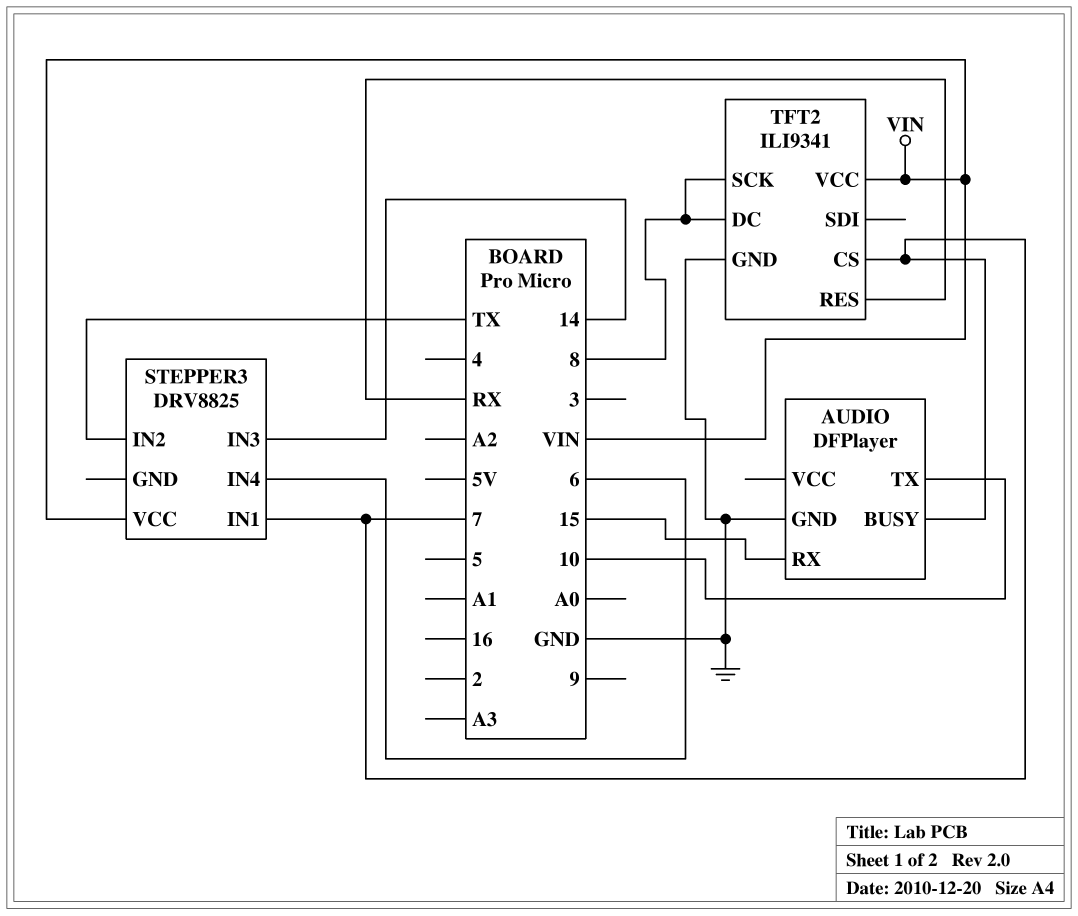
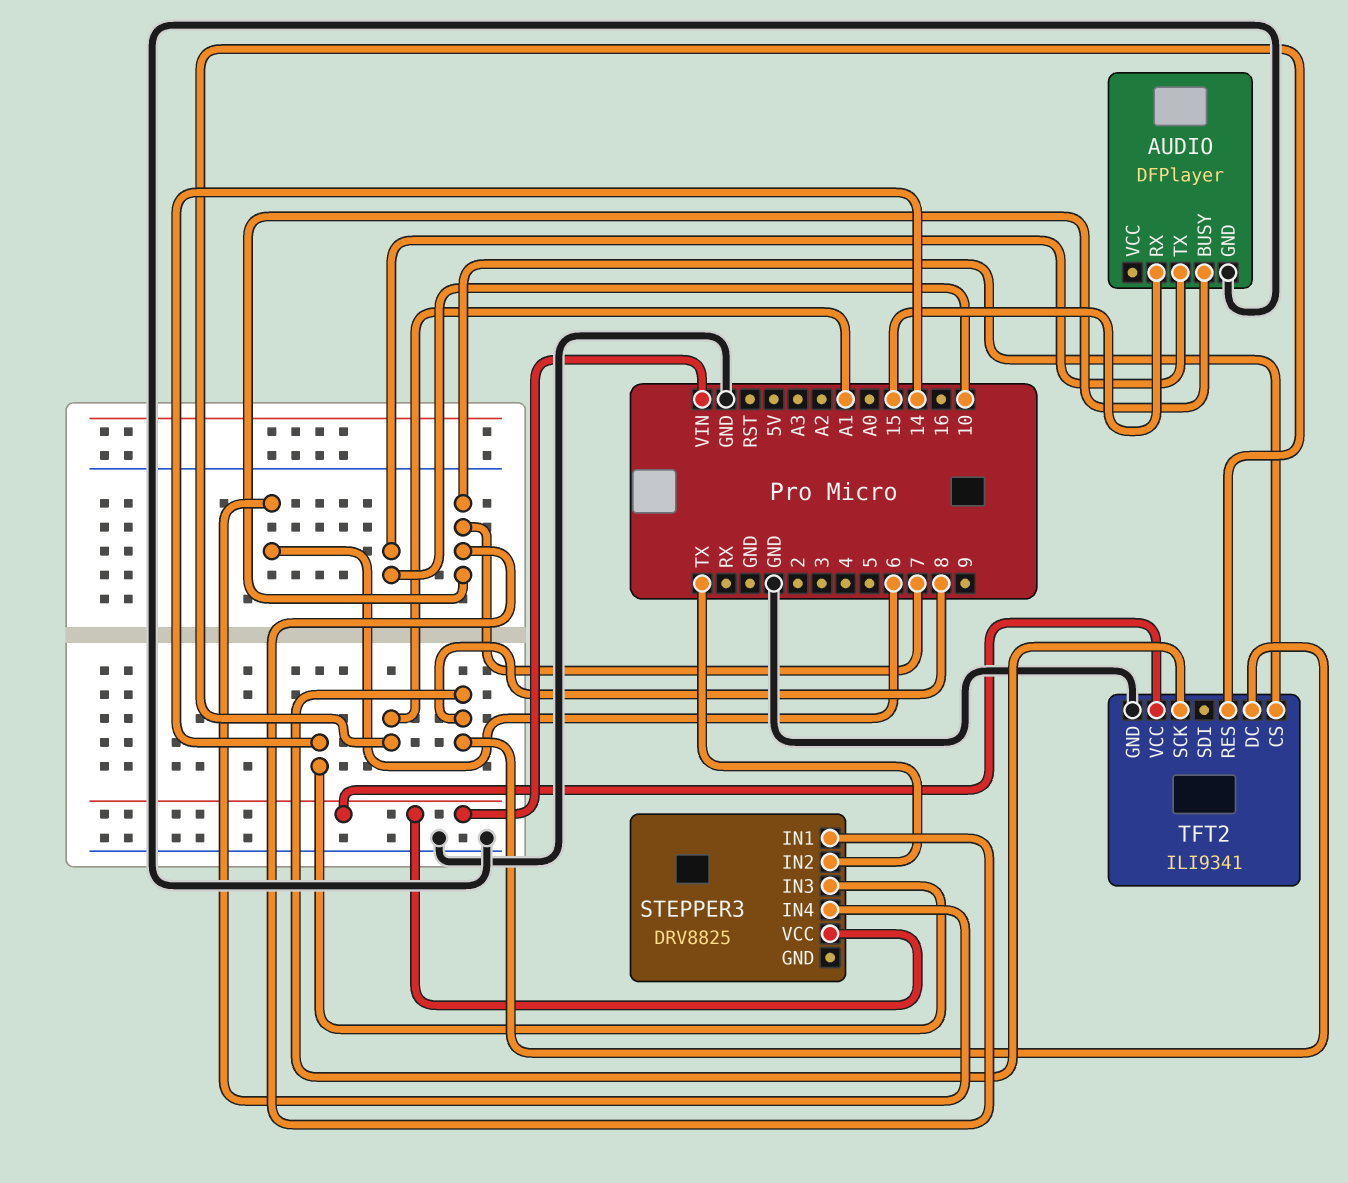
TFT2 pin RES: RX -> A1

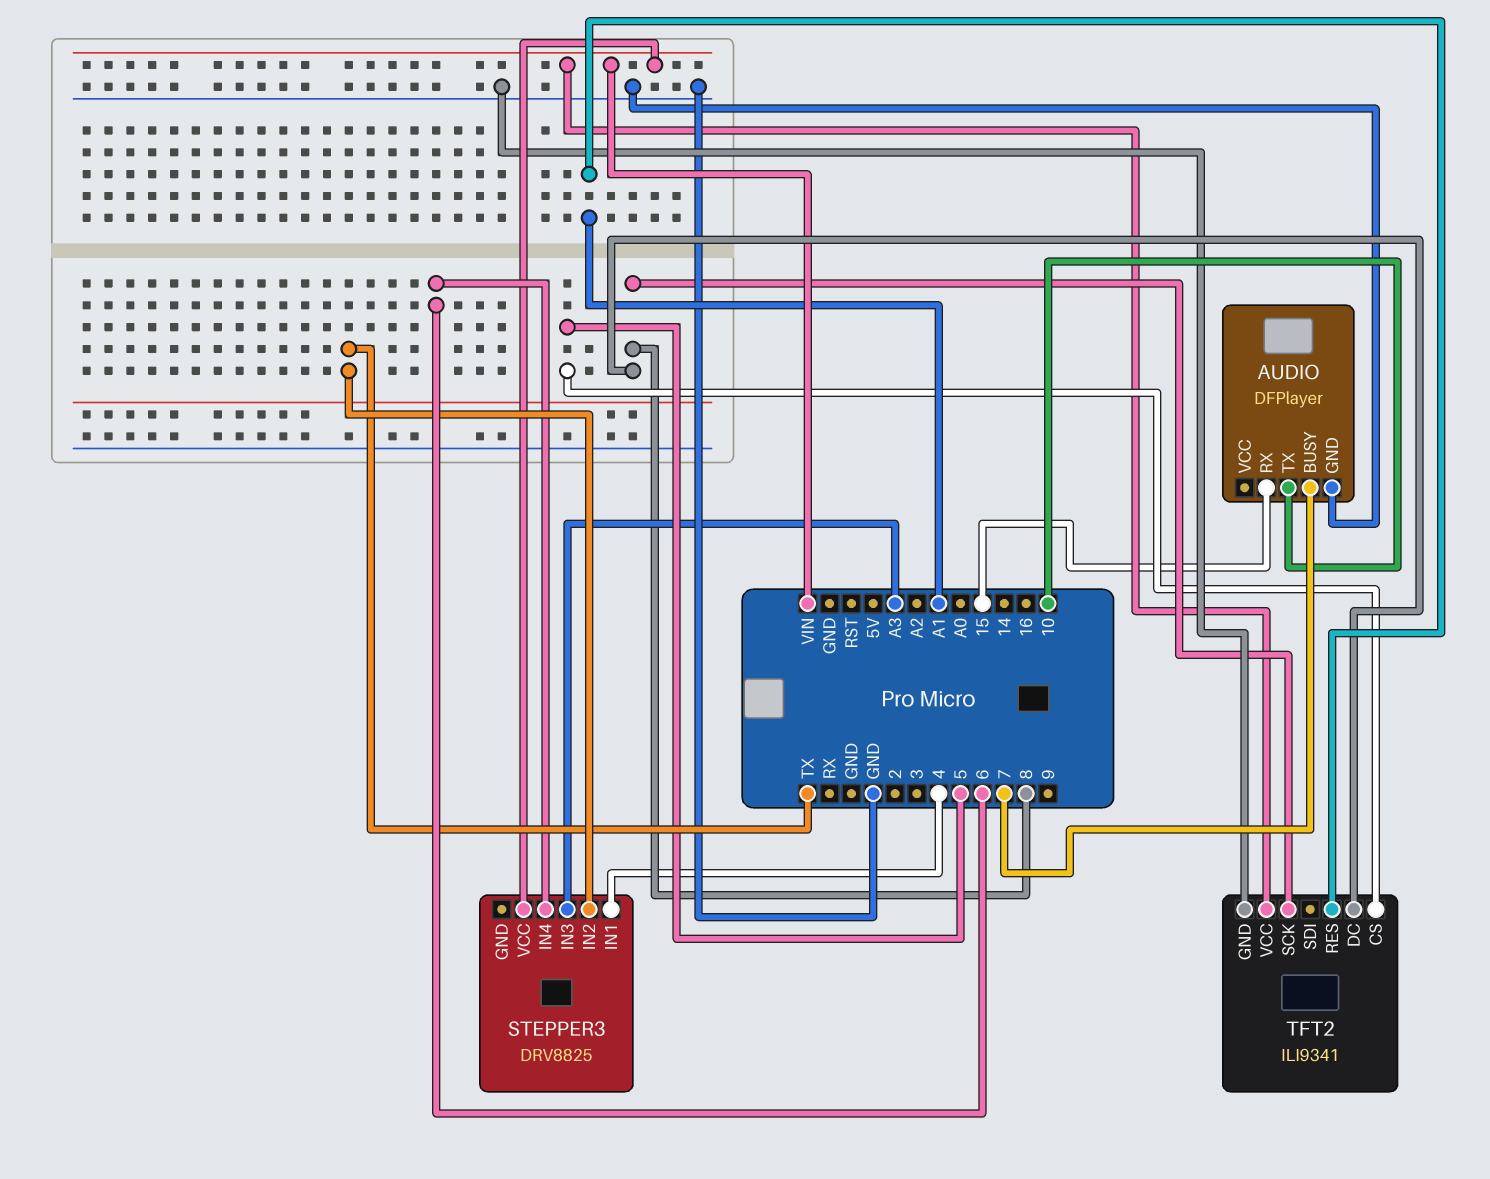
STEPPER3 pin IN1: 7 -> 4
STEPPER3 pin IN3: 14 -> A3
TFT2 pin CS: 7 -> 5

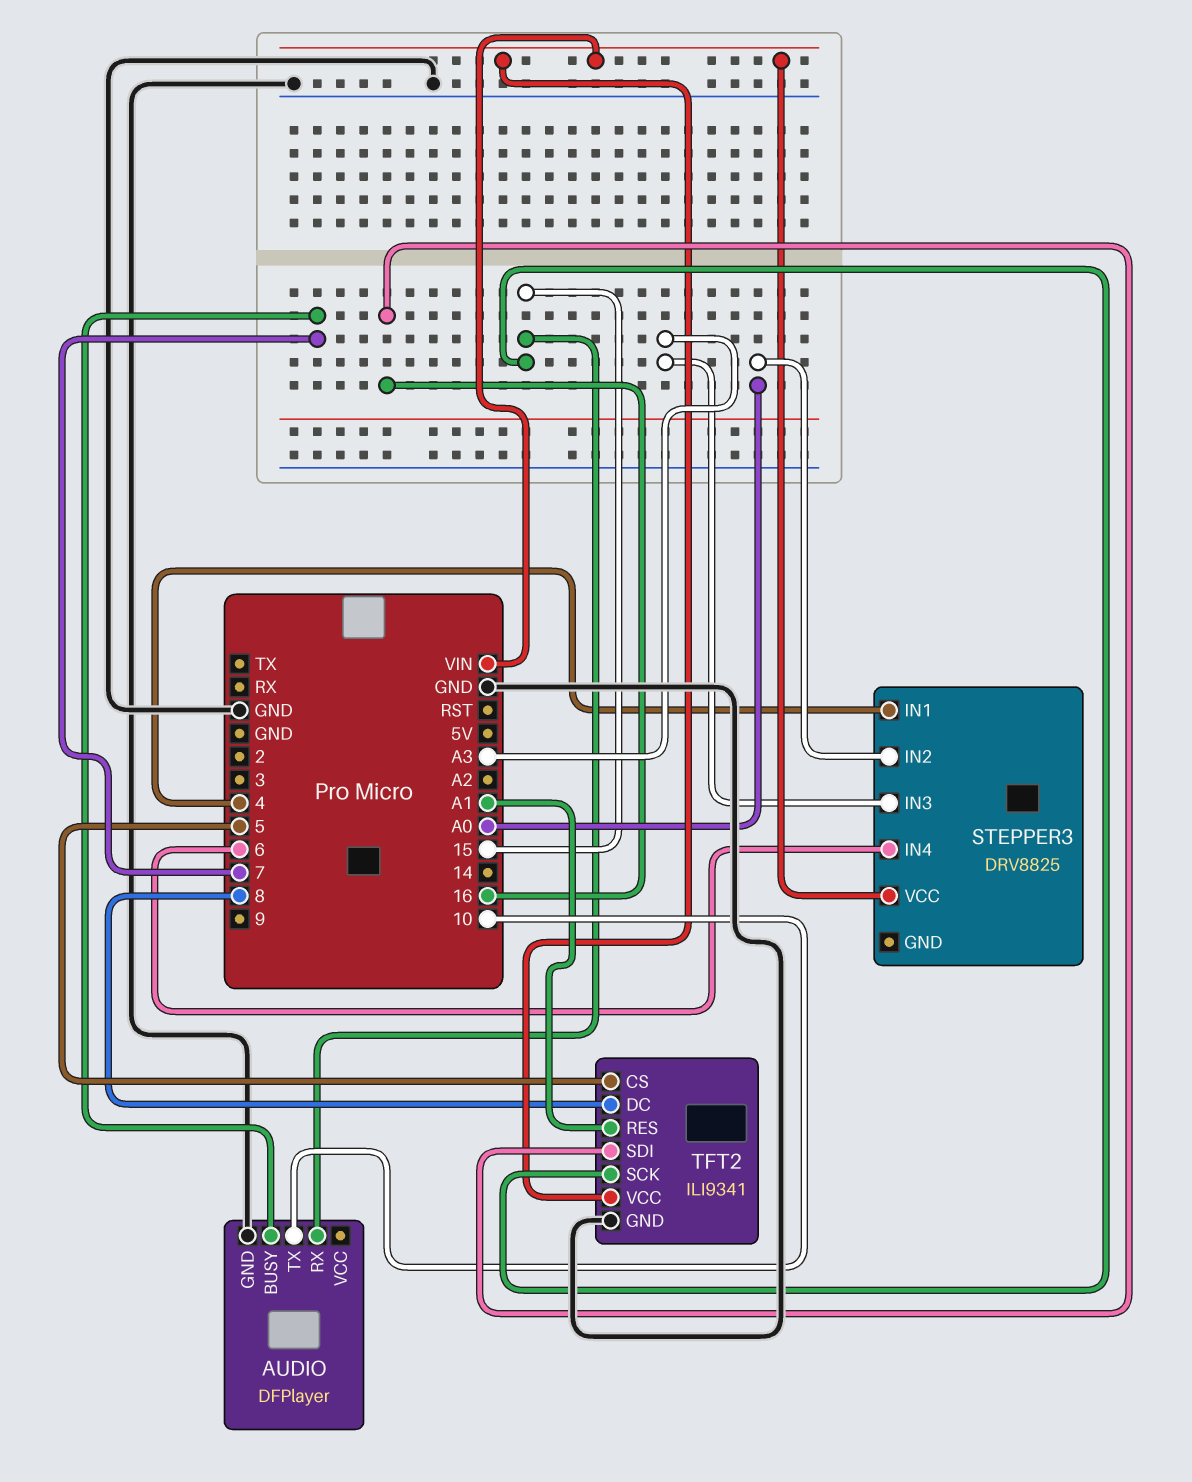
STEPPER3 pin IN2: TX -> A0
TFT2 pin SCK: 8 -> 15
TFT2 pin SDI: none -> 16

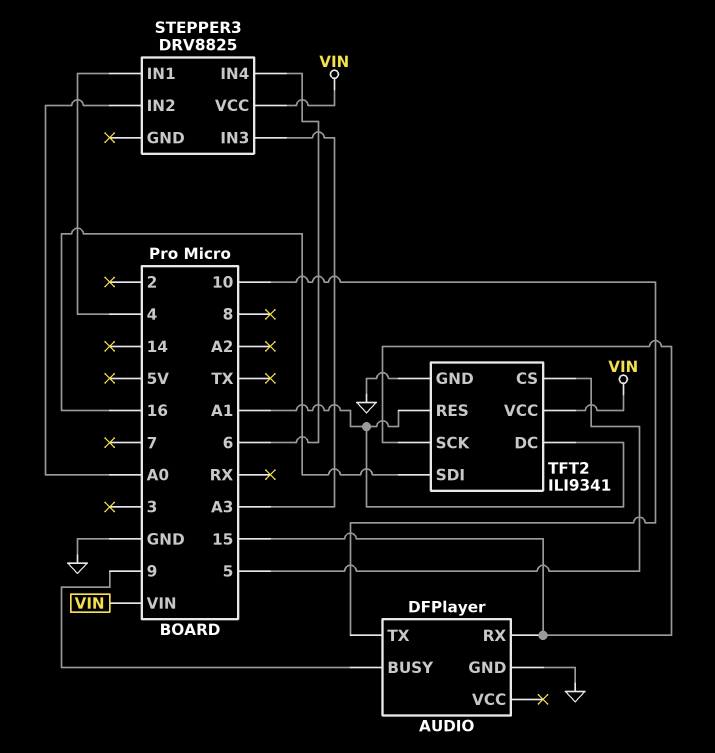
AUDIO pin BUSY: 7 -> 9
TFT2 pin DC: 8 -> A1

